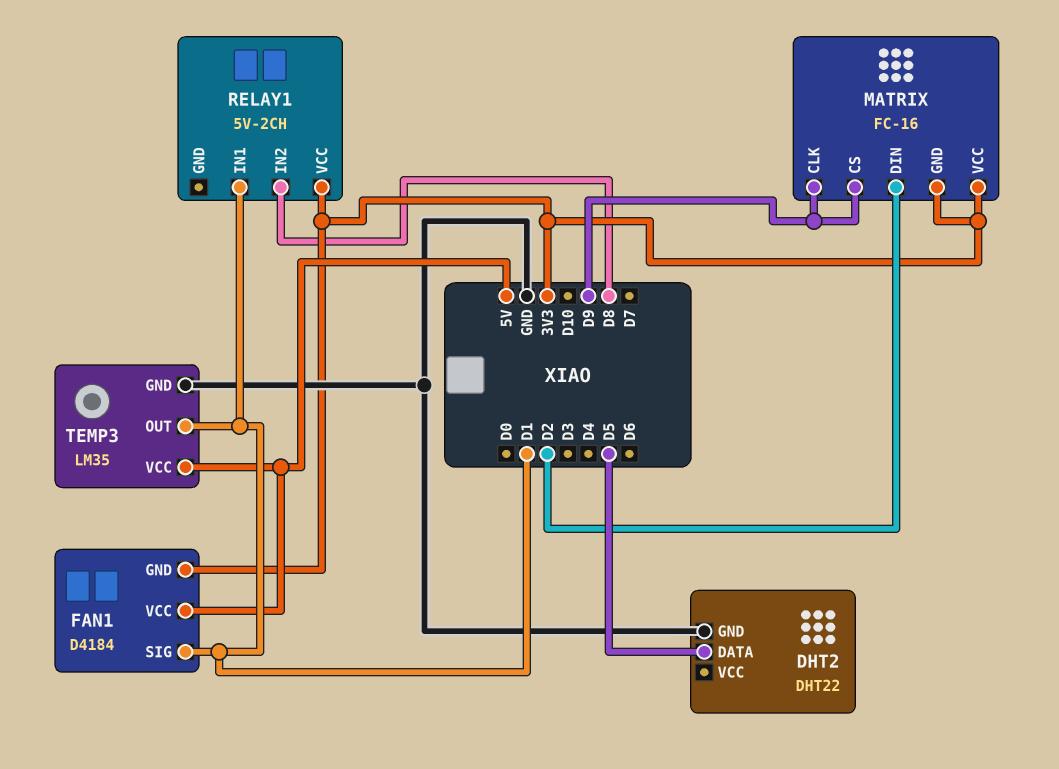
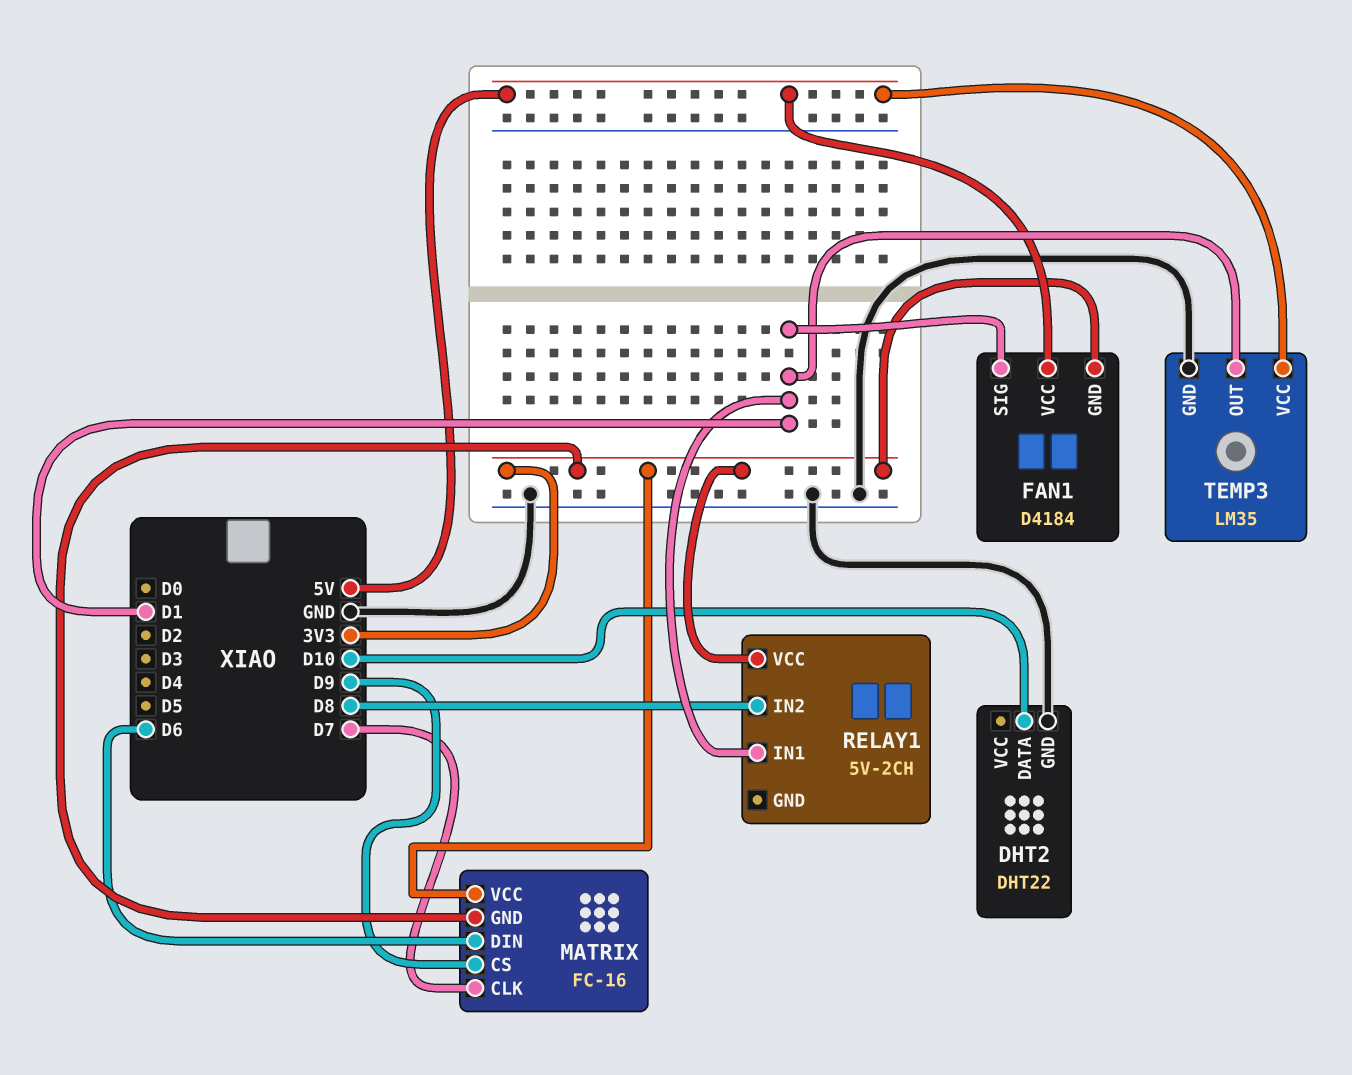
DHT2 pin DATA: D5 -> D10
MATRIX pin CLK: D9 -> D7
MATRIX pin DIN: D2 -> D6

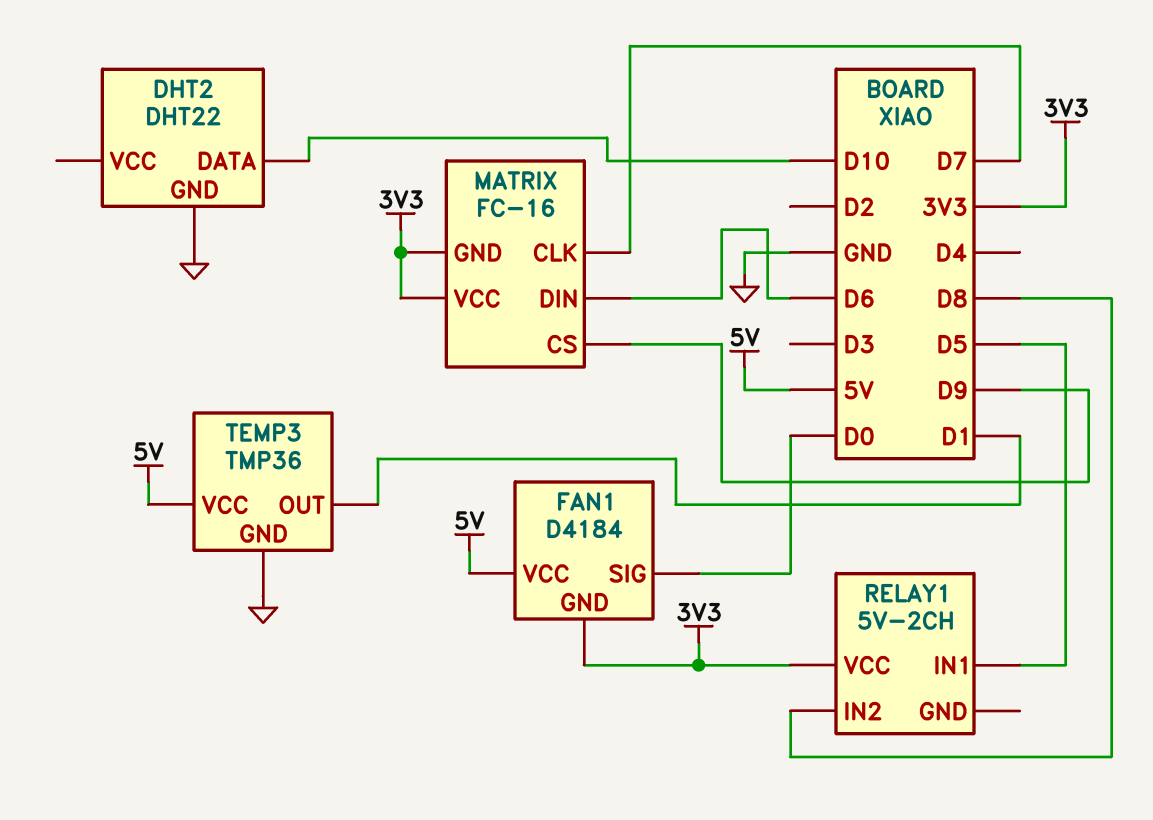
FAN1 pin SIG: D1 -> D0
RELAY1 pin IN1: D1 -> D5
TEMP3: LM35 -> TMP36

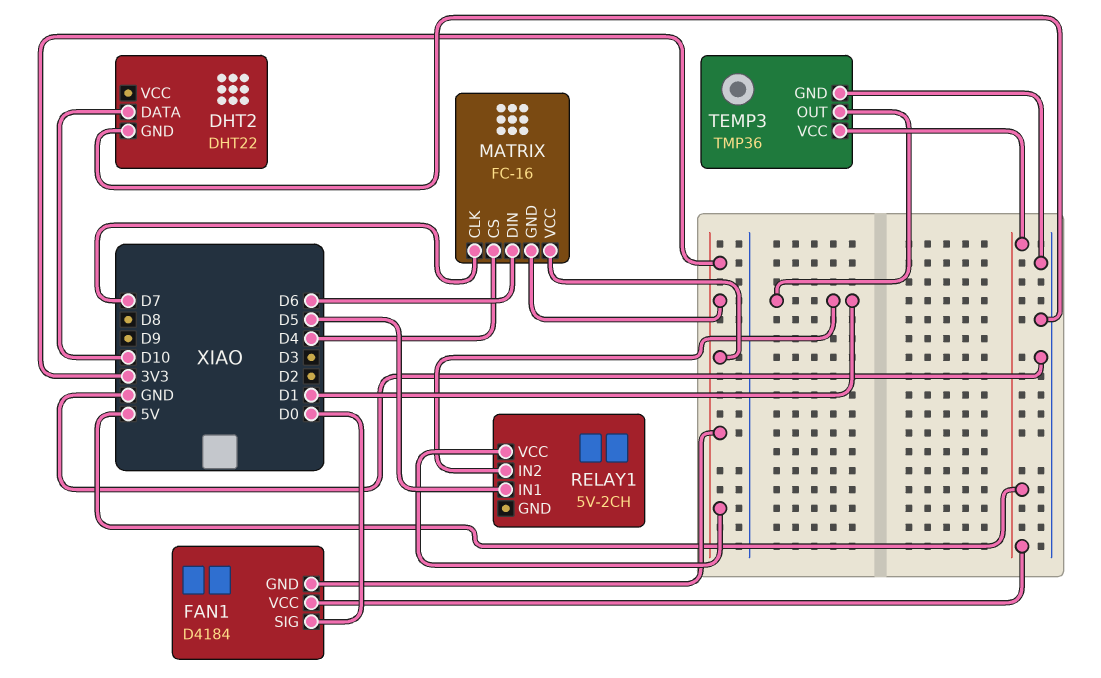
MATRIX pin CS: D9 -> D4
RELAY1 pin IN2: D8 -> D1

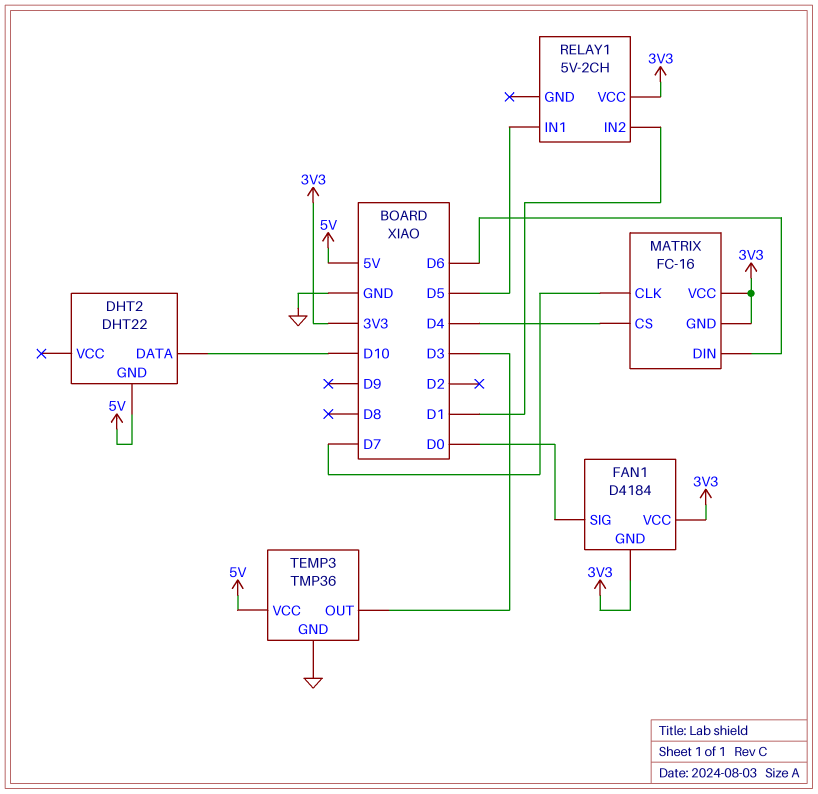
DHT2 pin GND: GND -> 5V
FAN1 pin VCC: 5V -> 3V3
TEMP3 pin OUT: D1 -> D3

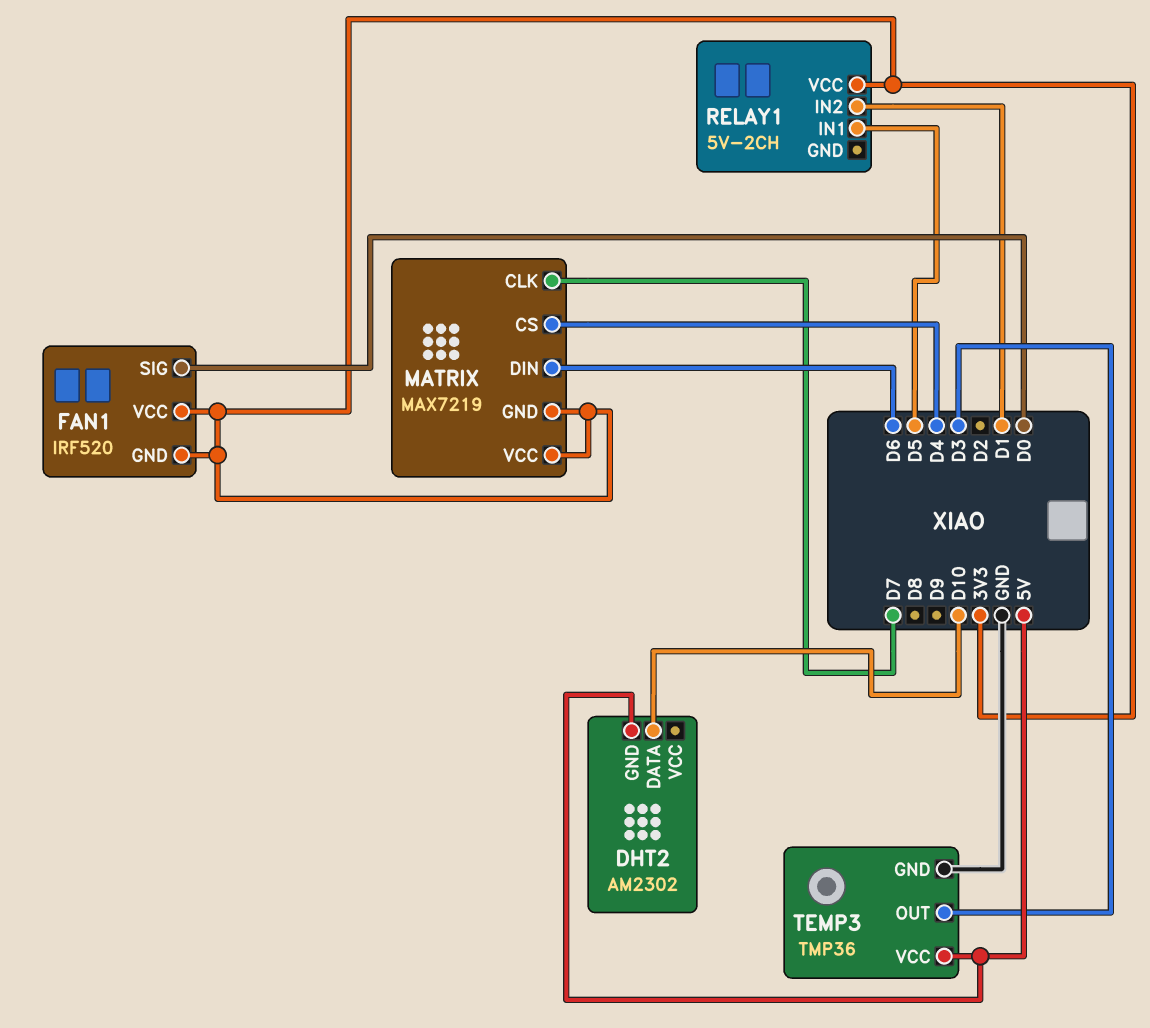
DHT2: DHT22 -> AM2302
FAN1: D4184 -> IRF520
MATRIX: FC-16 -> MAX7219

